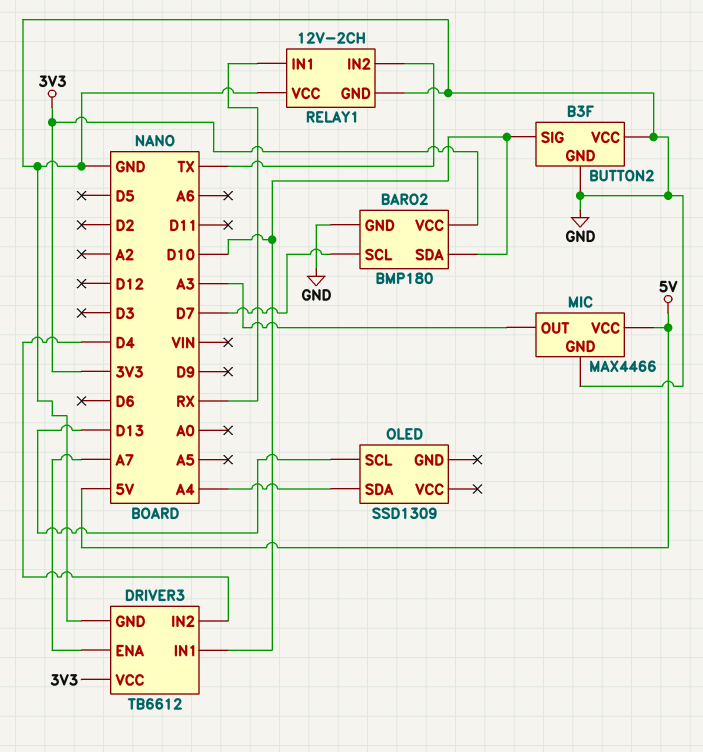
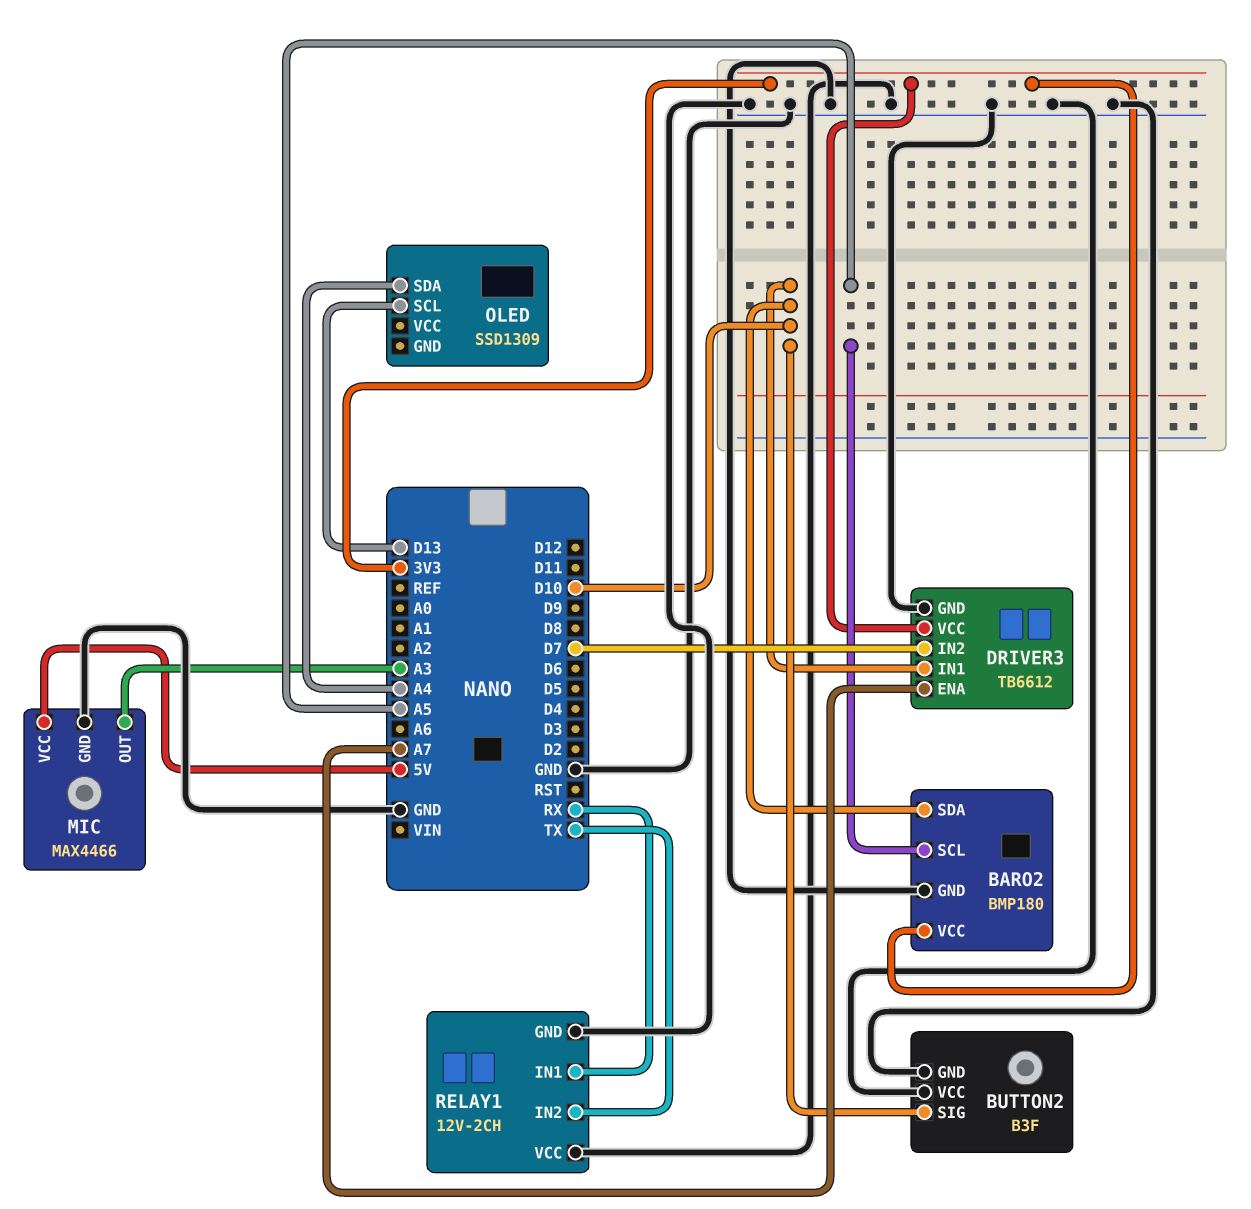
BARO2 pin SCL: D7 -> A5
DRIVER3 pin IN2: D4 -> D7

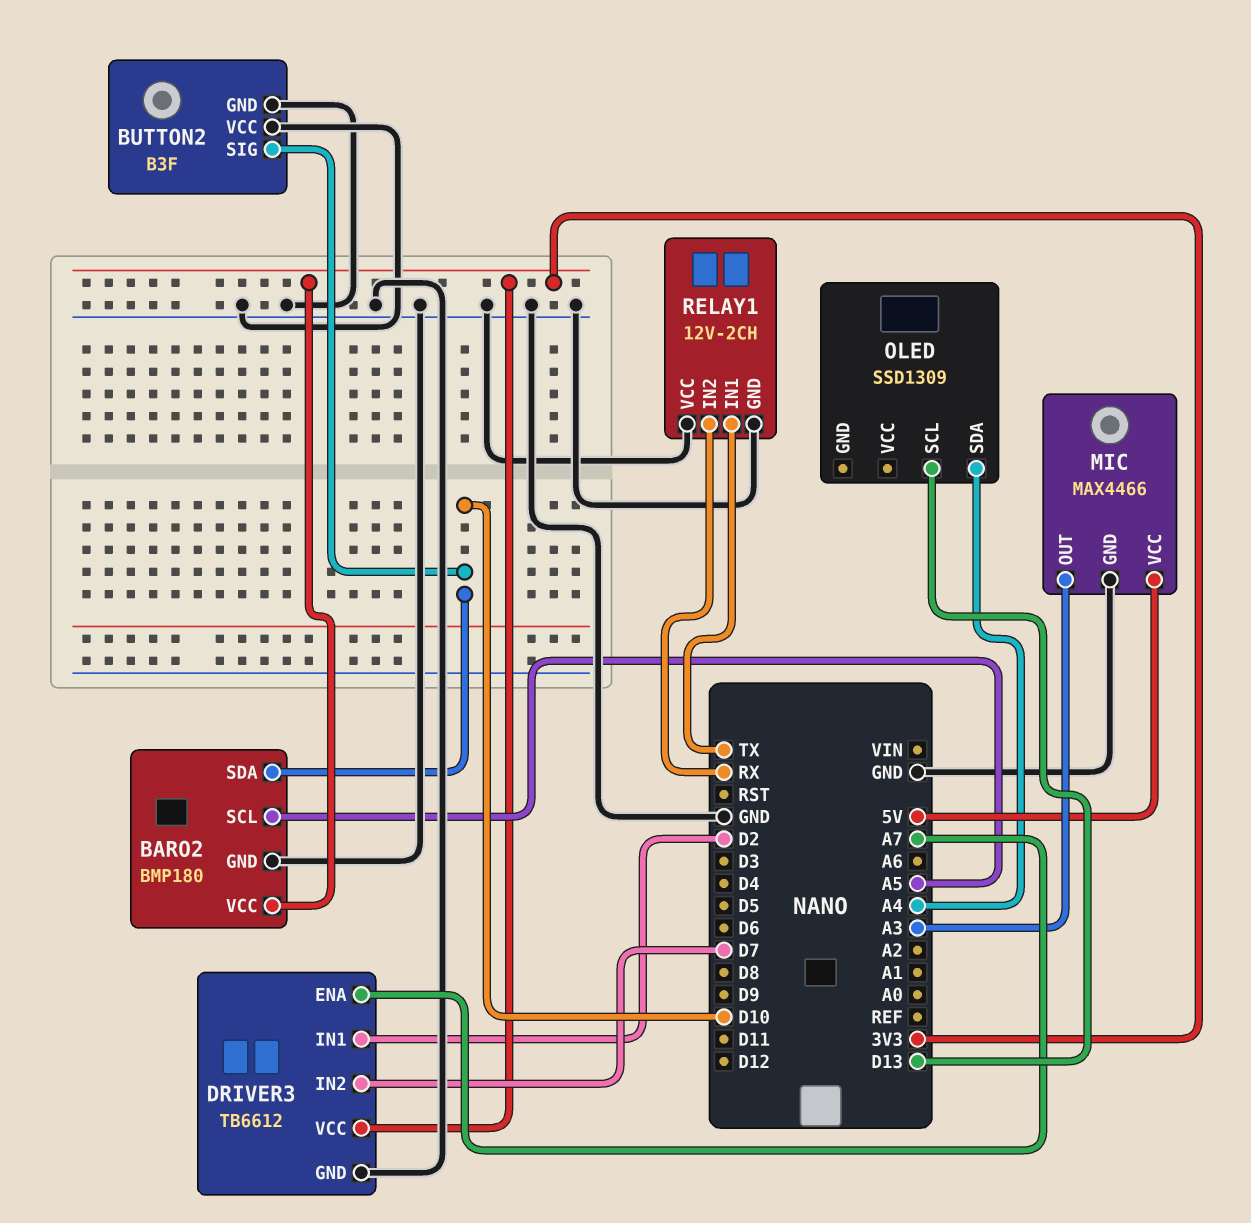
DRIVER3 pin IN1: D10 -> D2
RELAY1 pin IN1: RX -> TX
RELAY1 pin IN2: TX -> RX

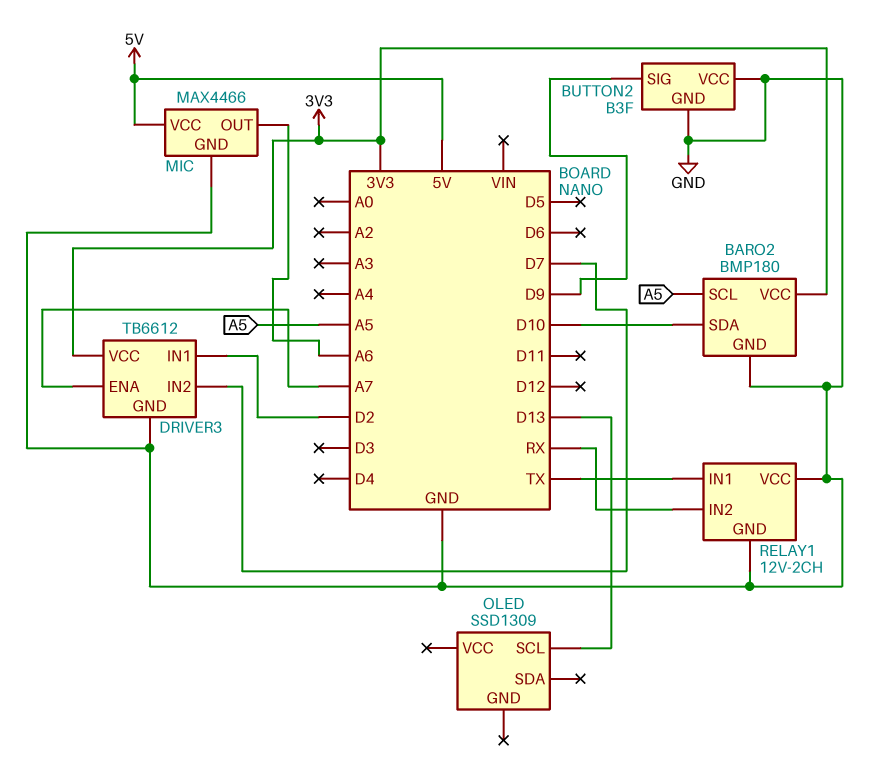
BUTTON2 pin SIG: D10 -> D9
MIC pin OUT: A3 -> A6
OLED pin SDA: A4 -> none

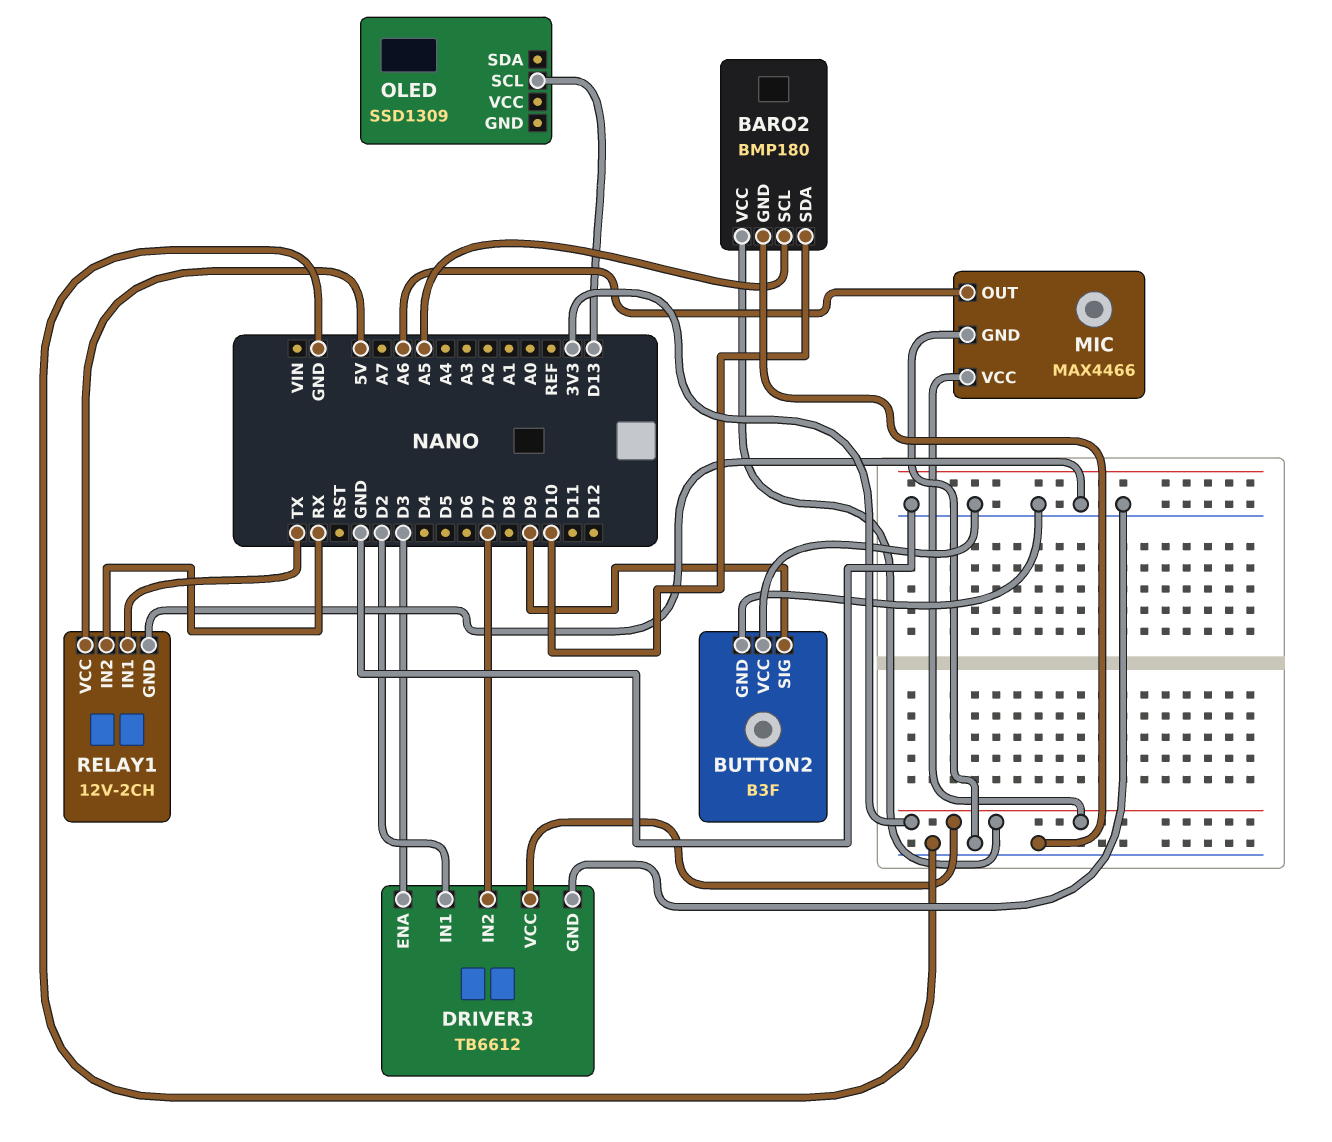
DRIVER3 pin ENA: A7 -> D3
MIC pin VCC: 5V -> 3V3
RELAY1 pin VCC: GND -> 5V

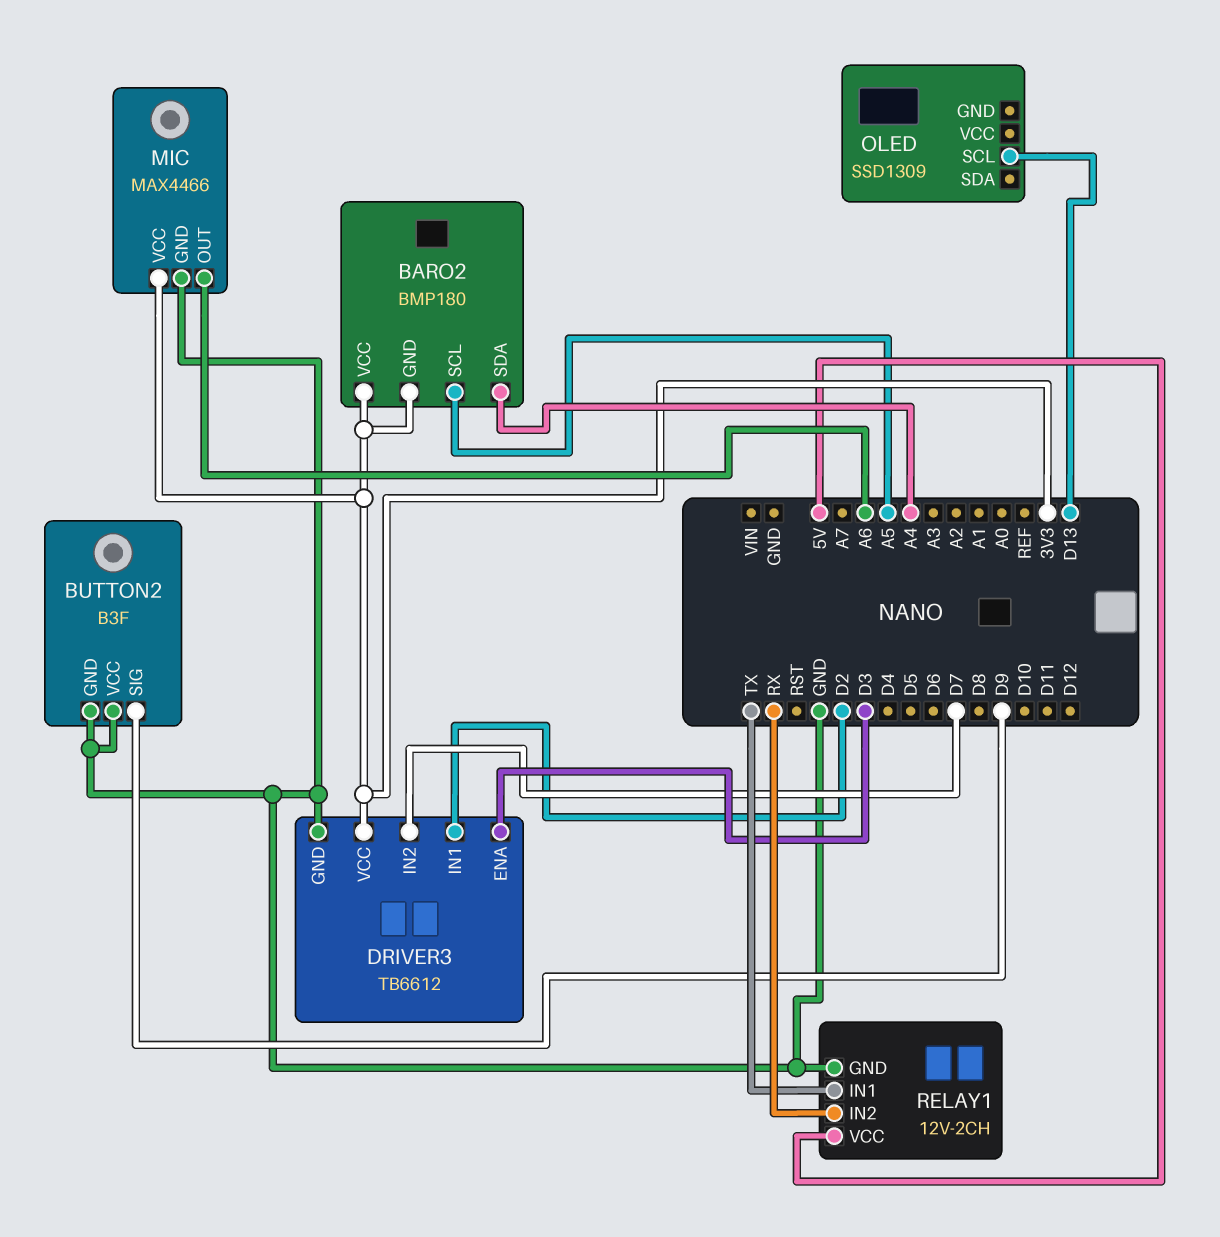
BARO2 pin GND: GND -> 3V3
BARO2 pin SDA: D10 -> A4

